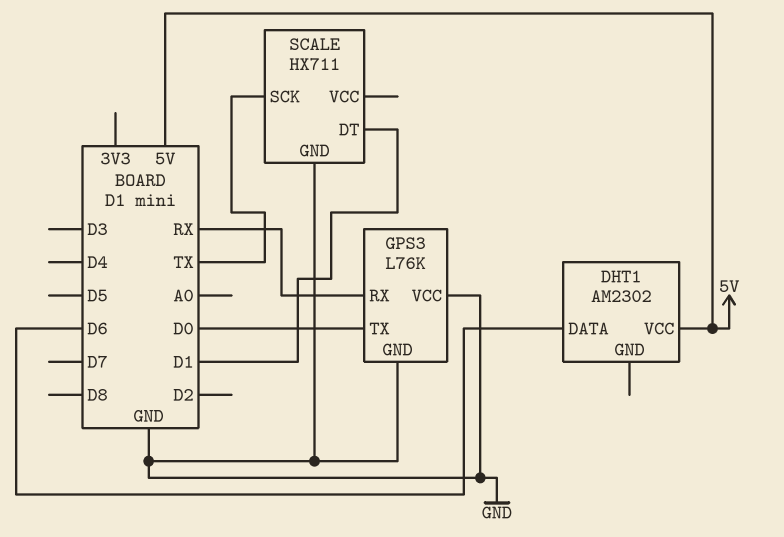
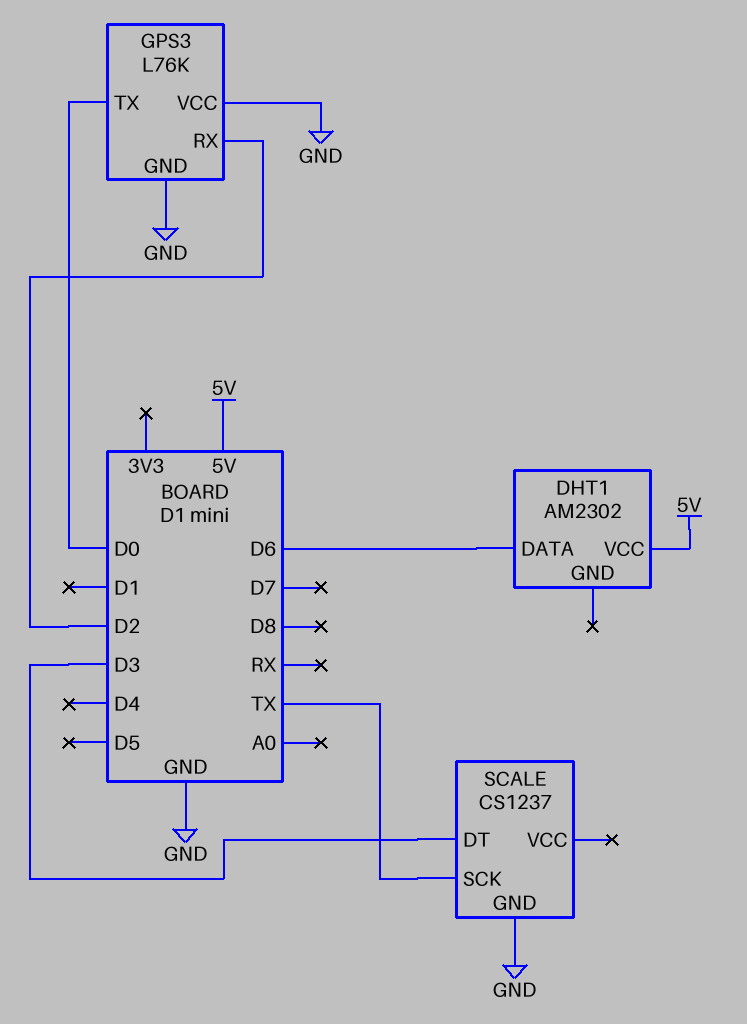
GPS3 pin RX: RX -> D2
SCALE: HX711 -> CS1237
SCALE pin DT: D1 -> D3

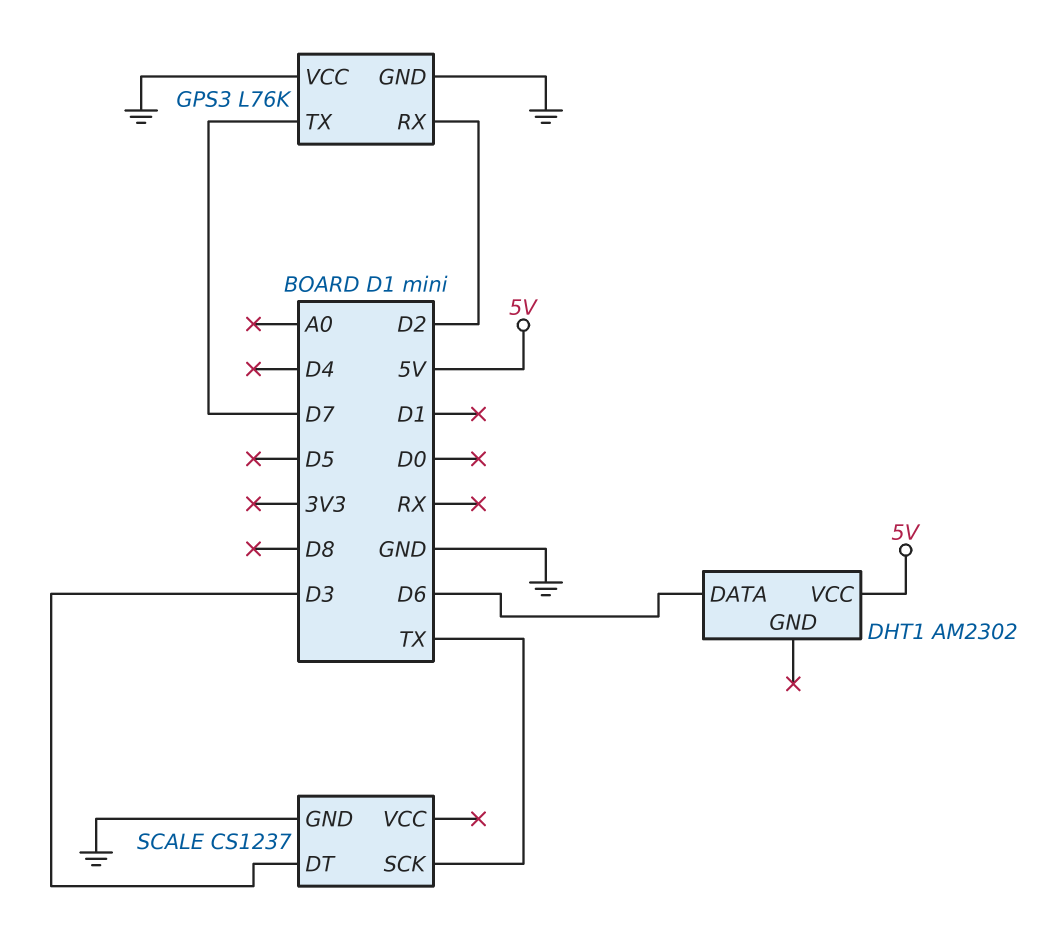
GPS3 pin TX: D0 -> D7

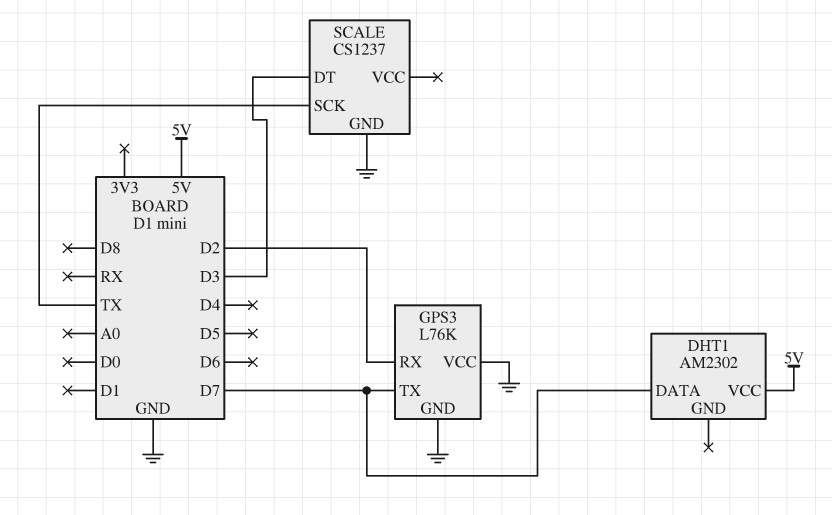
DHT1 pin DATA: D6 -> D7

